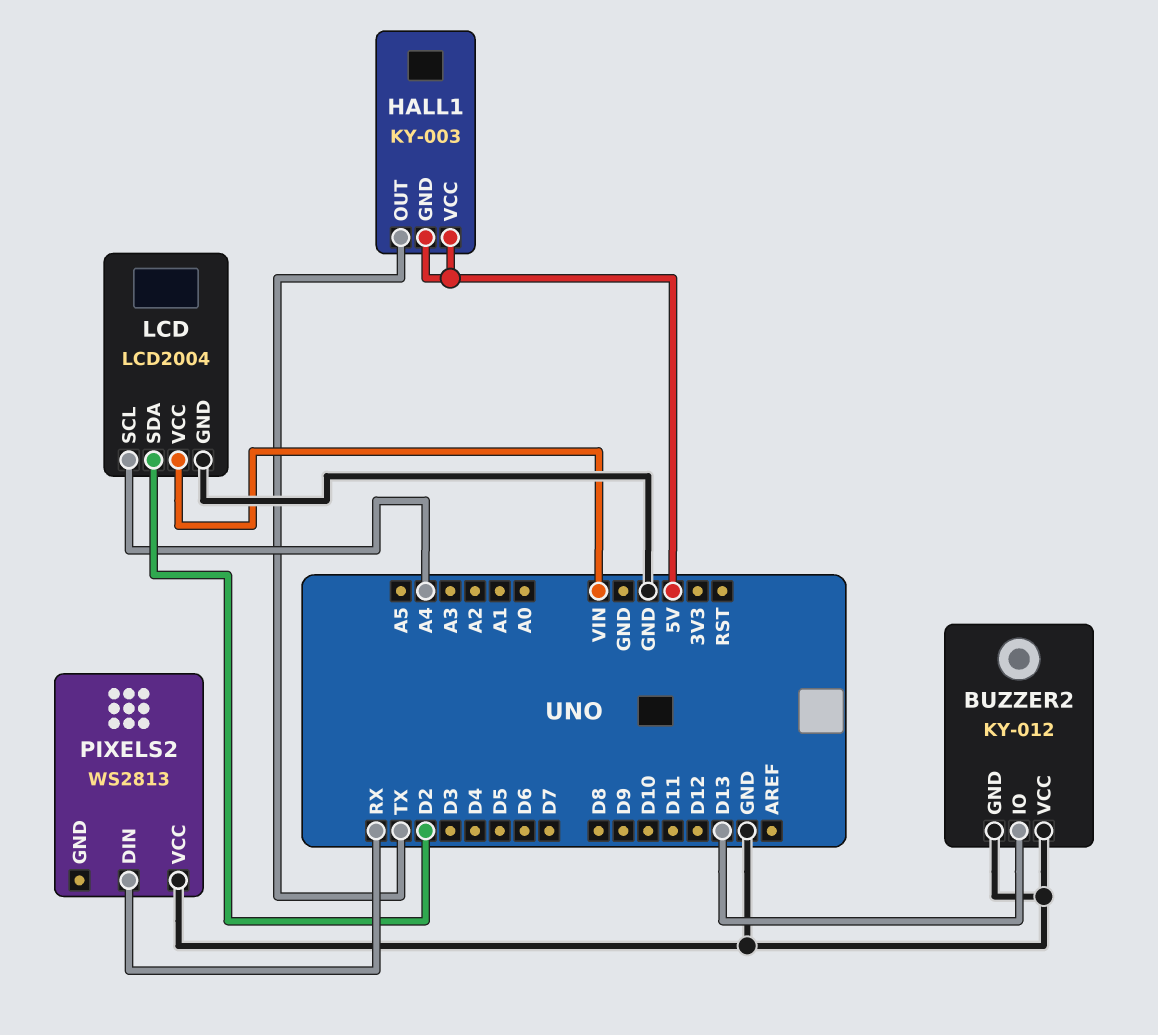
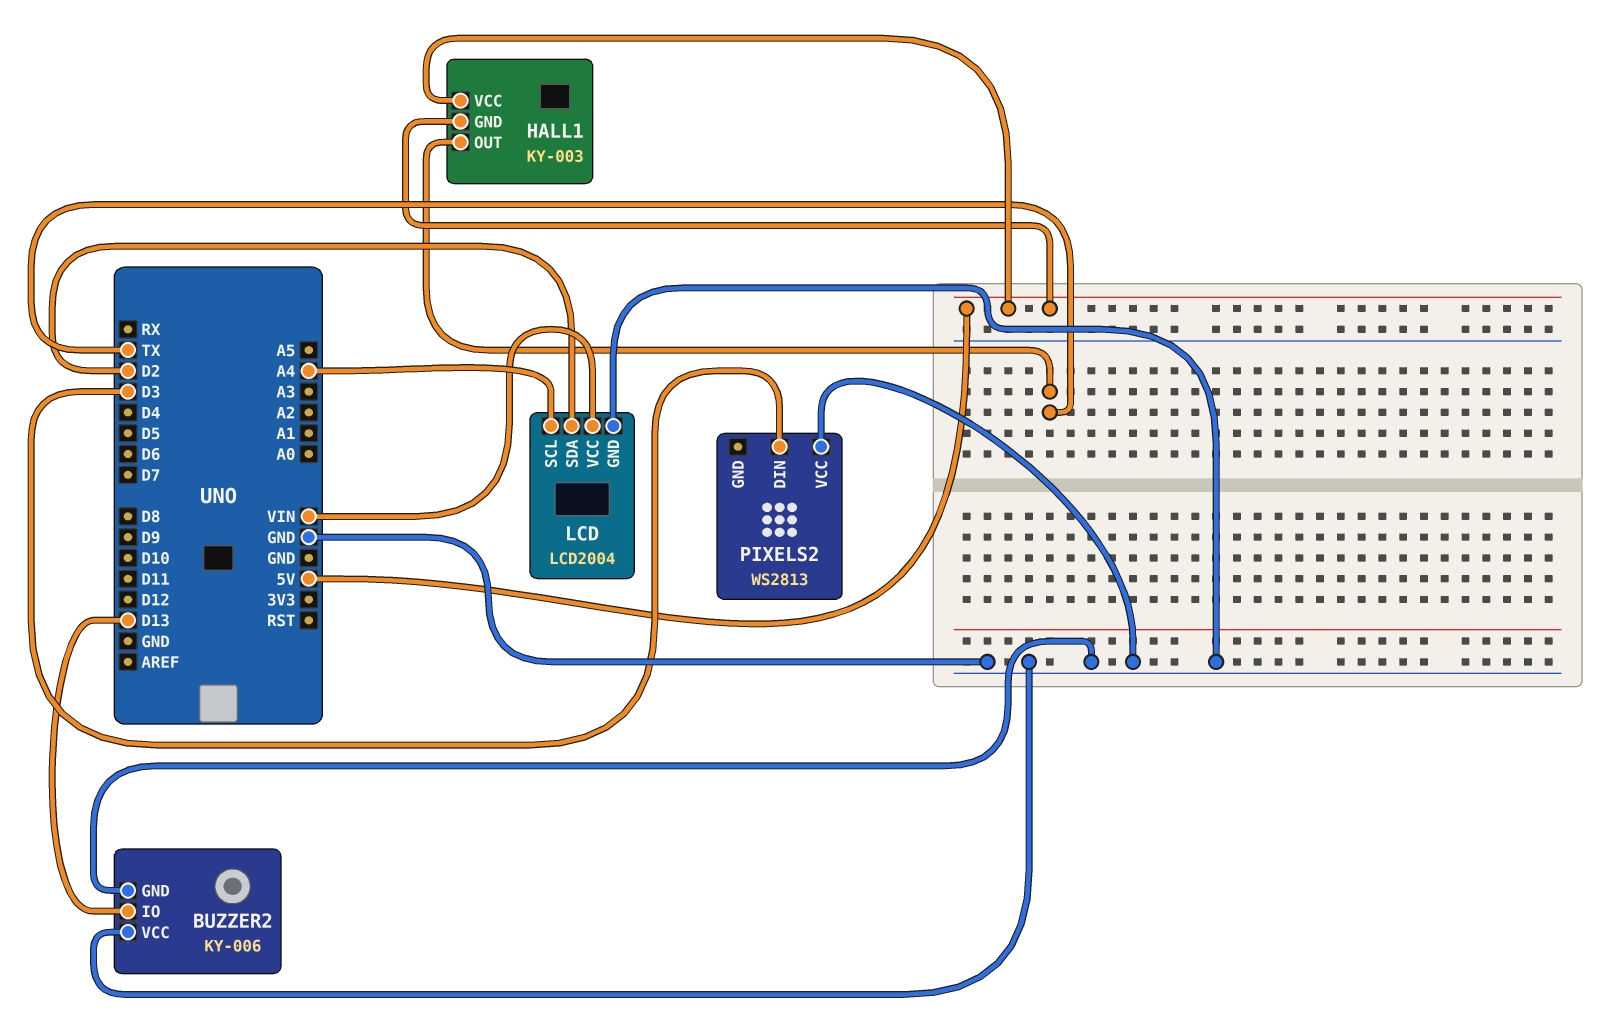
BUZZER2: KY-012 -> KY-006
PIXELS2 pin DIN: RX -> D3

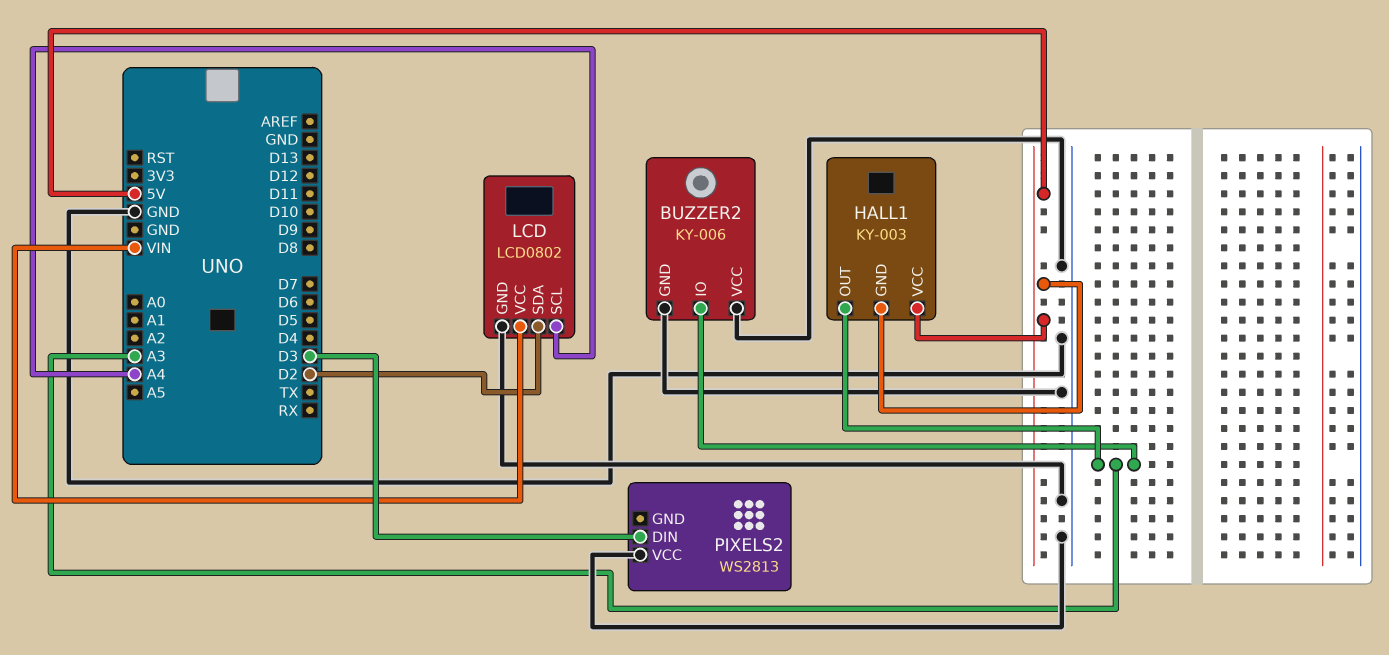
BUZZER2 pin IO: D13 -> A3
HALL1 pin OUT: TX -> A3
LCD: LCD2004 -> LCD0802

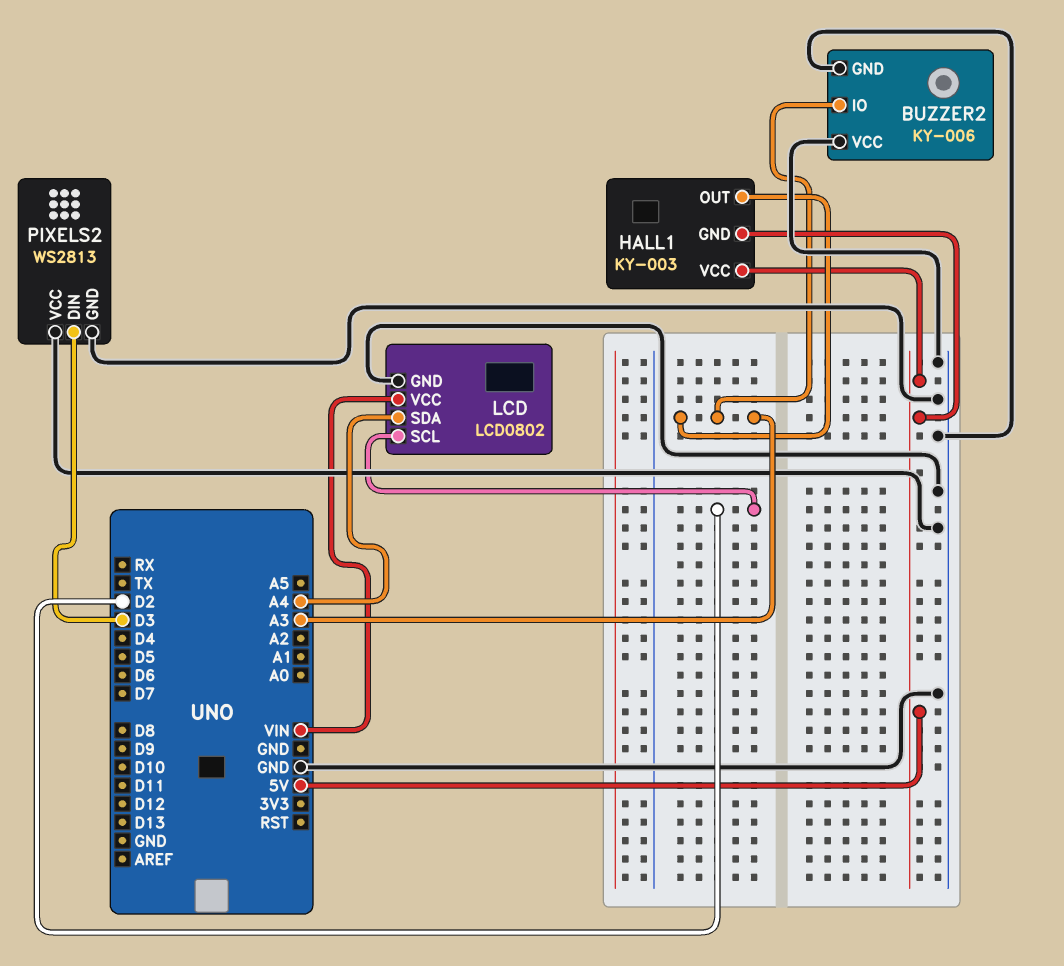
LCD pin SCL: A4 -> D2
LCD pin SDA: D2 -> A4
PIXELS2 pin GND: none -> GND

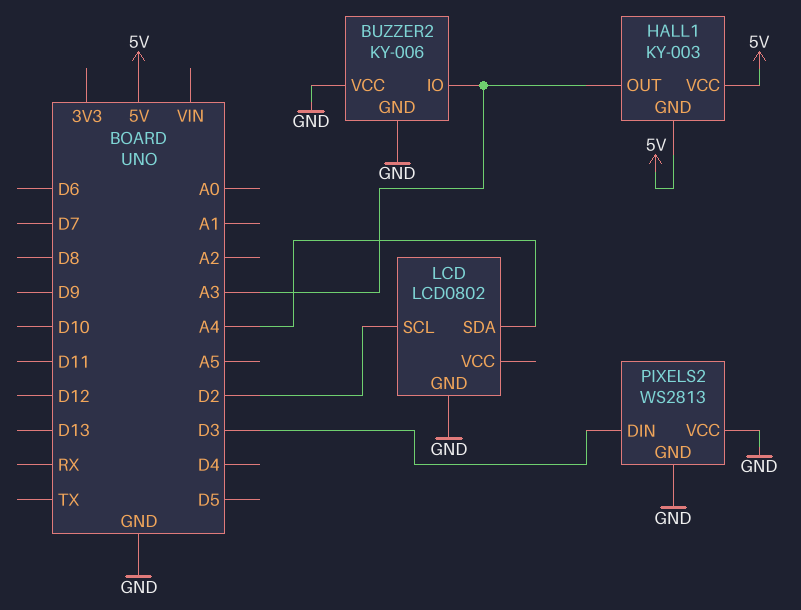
LCD pin VCC: VIN -> none

